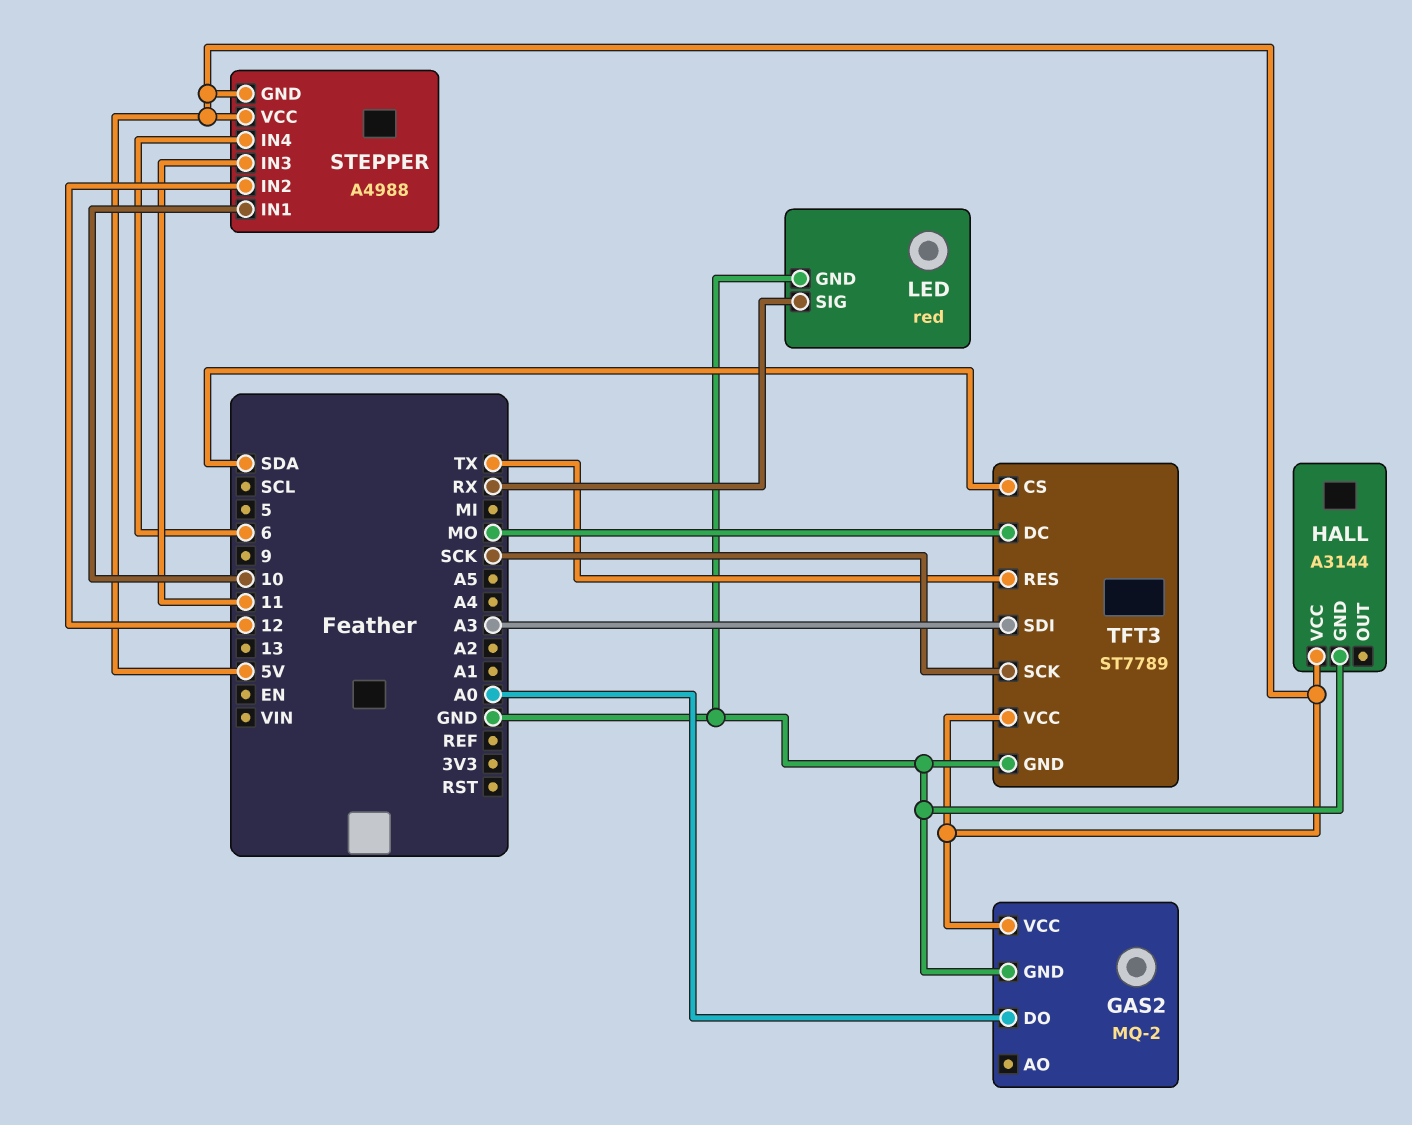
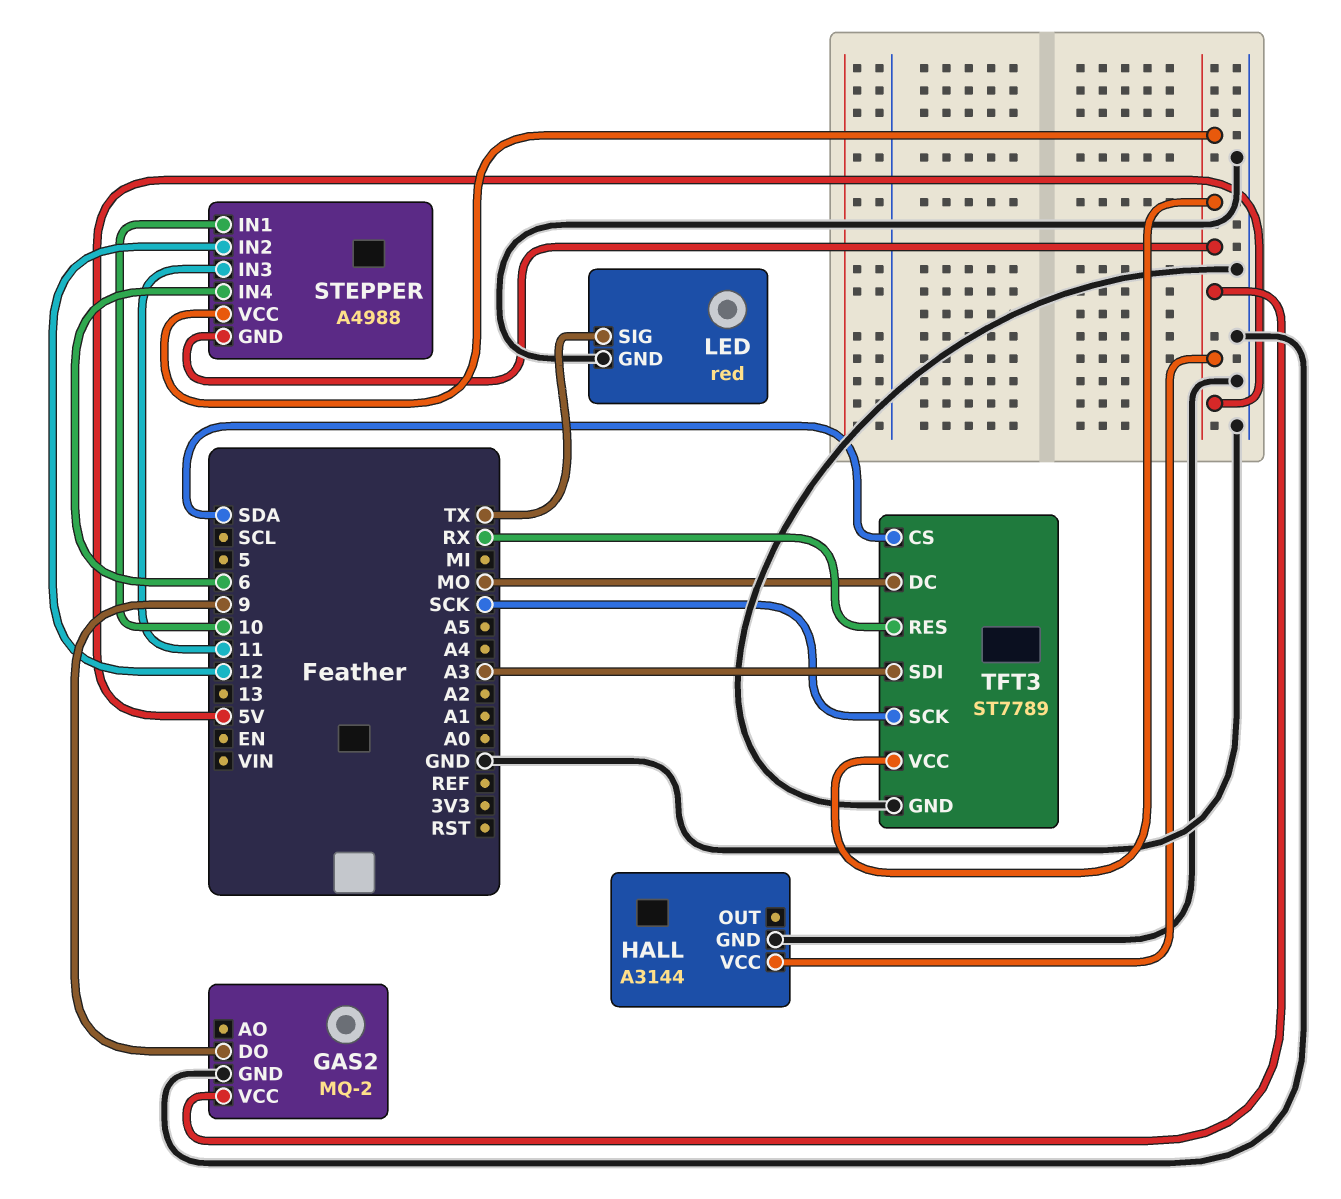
GAS2 pin DO: A0 -> 9
LED pin SIG: RX -> TX
TFT3 pin RES: TX -> RX

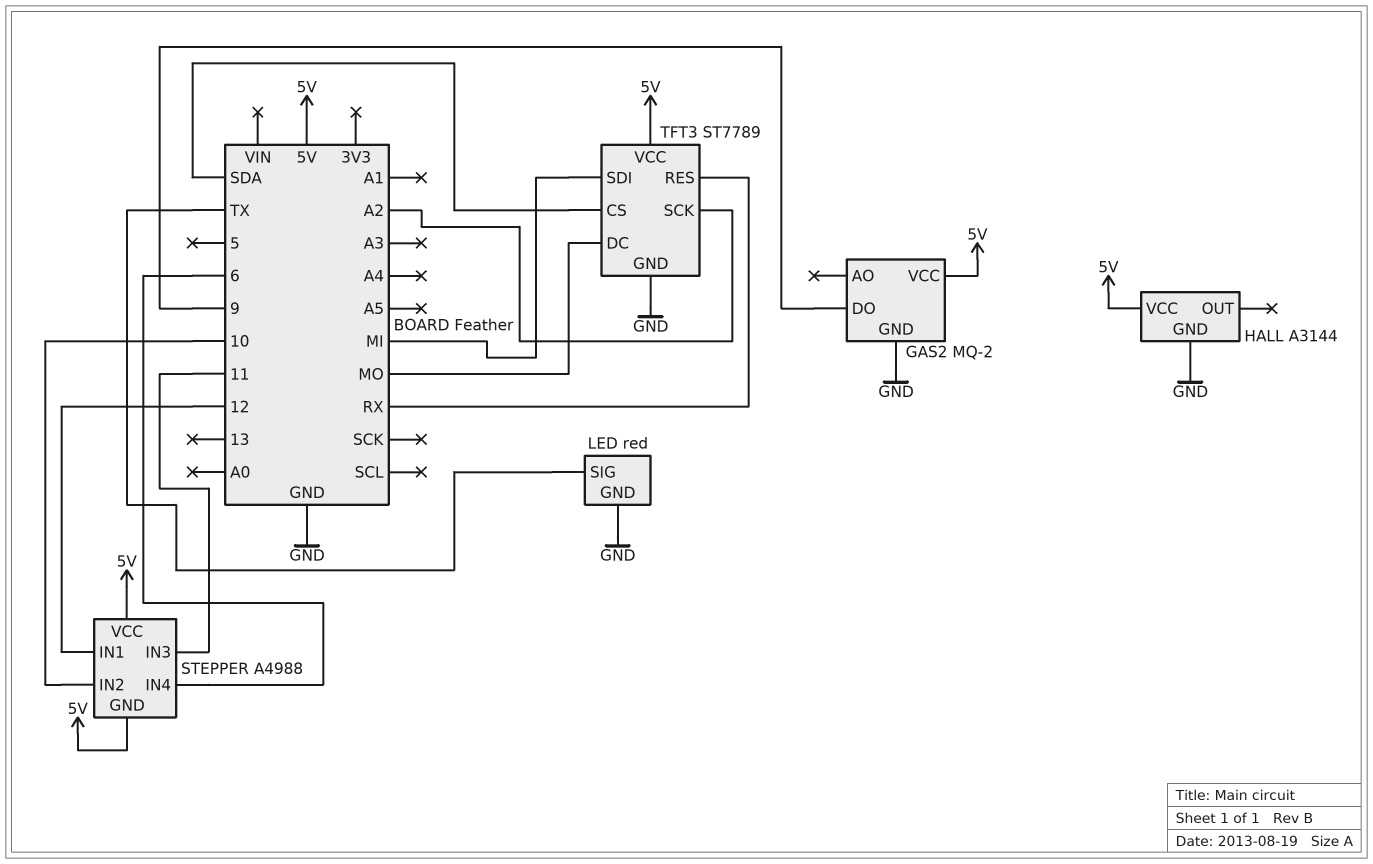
STEPPER pin IN1: 10 -> 12
STEPPER pin IN2: 12 -> 10
TFT3 pin SCK: SCK -> A2
TFT3 pin SDI: A3 -> MI

